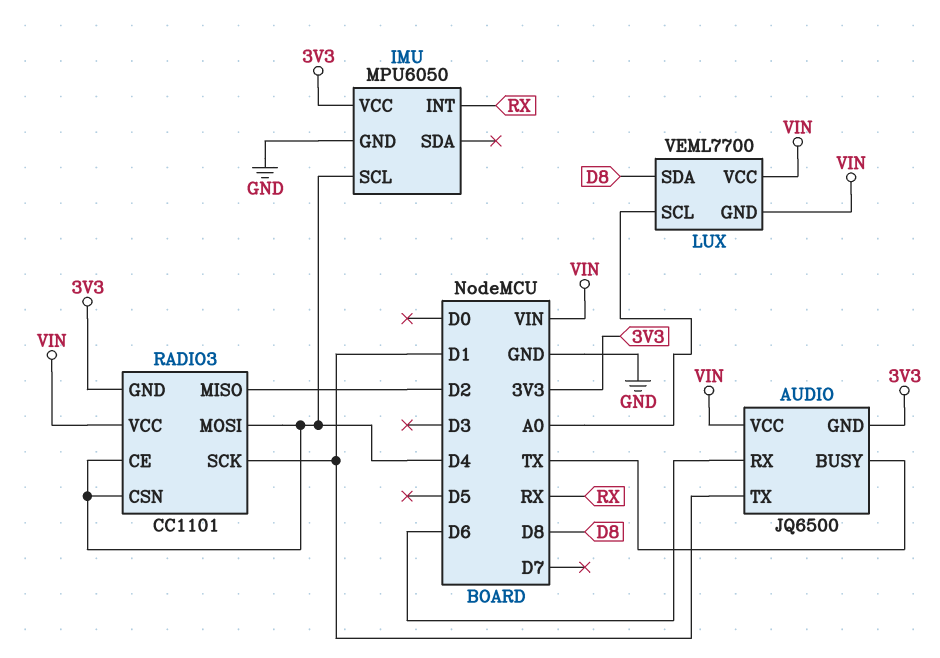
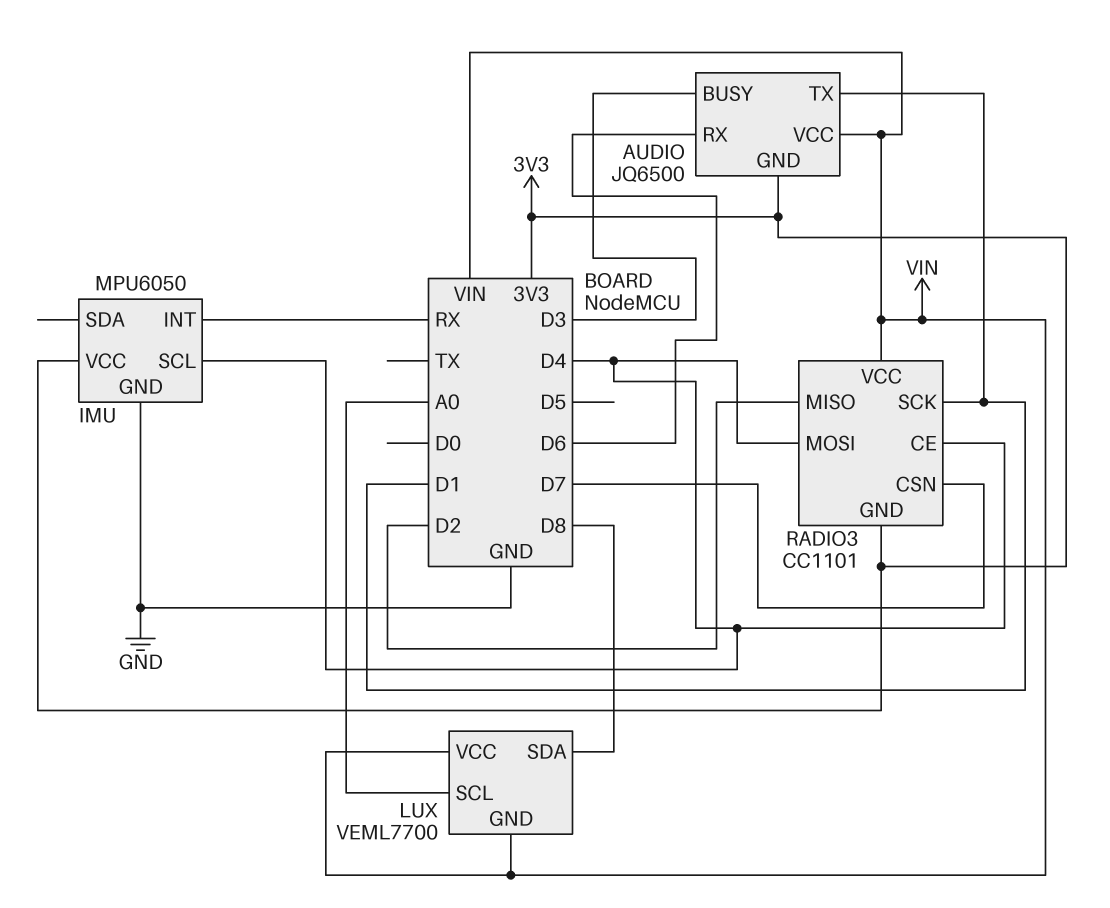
AUDIO pin BUSY: TX -> D3
RADIO3 pin CSN: D4 -> D7

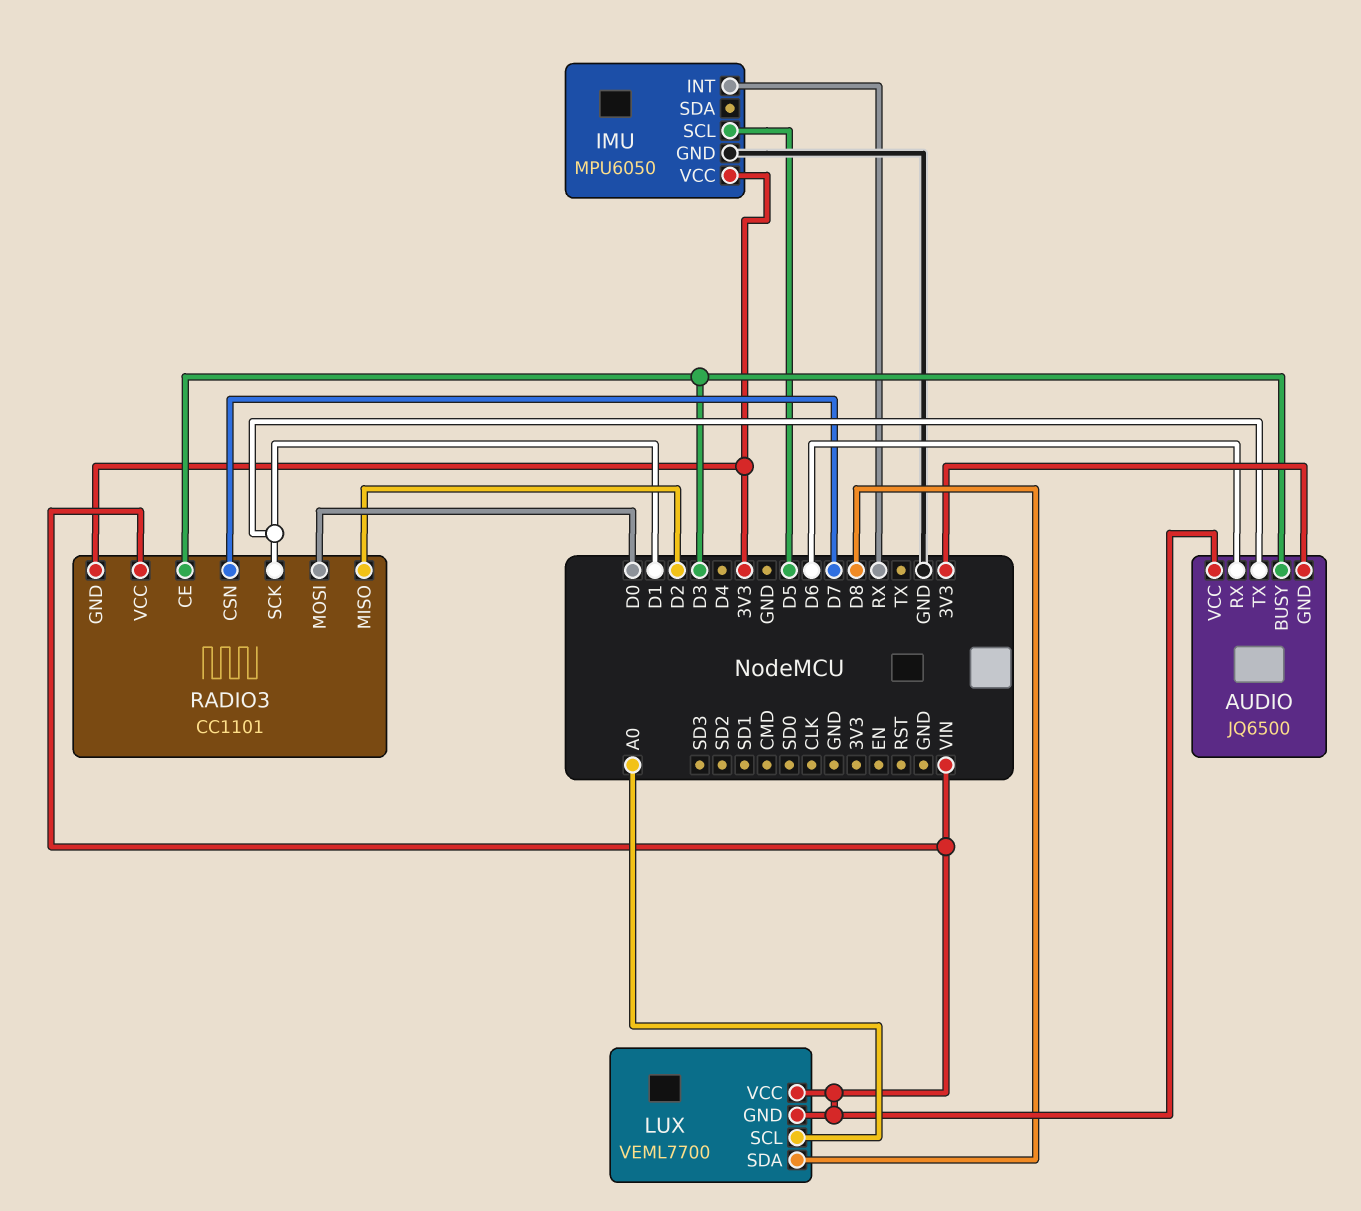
IMU pin SCL: D4 -> D5
RADIO3 pin CE: D4 -> D3
RADIO3 pin MOSI: D4 -> D0

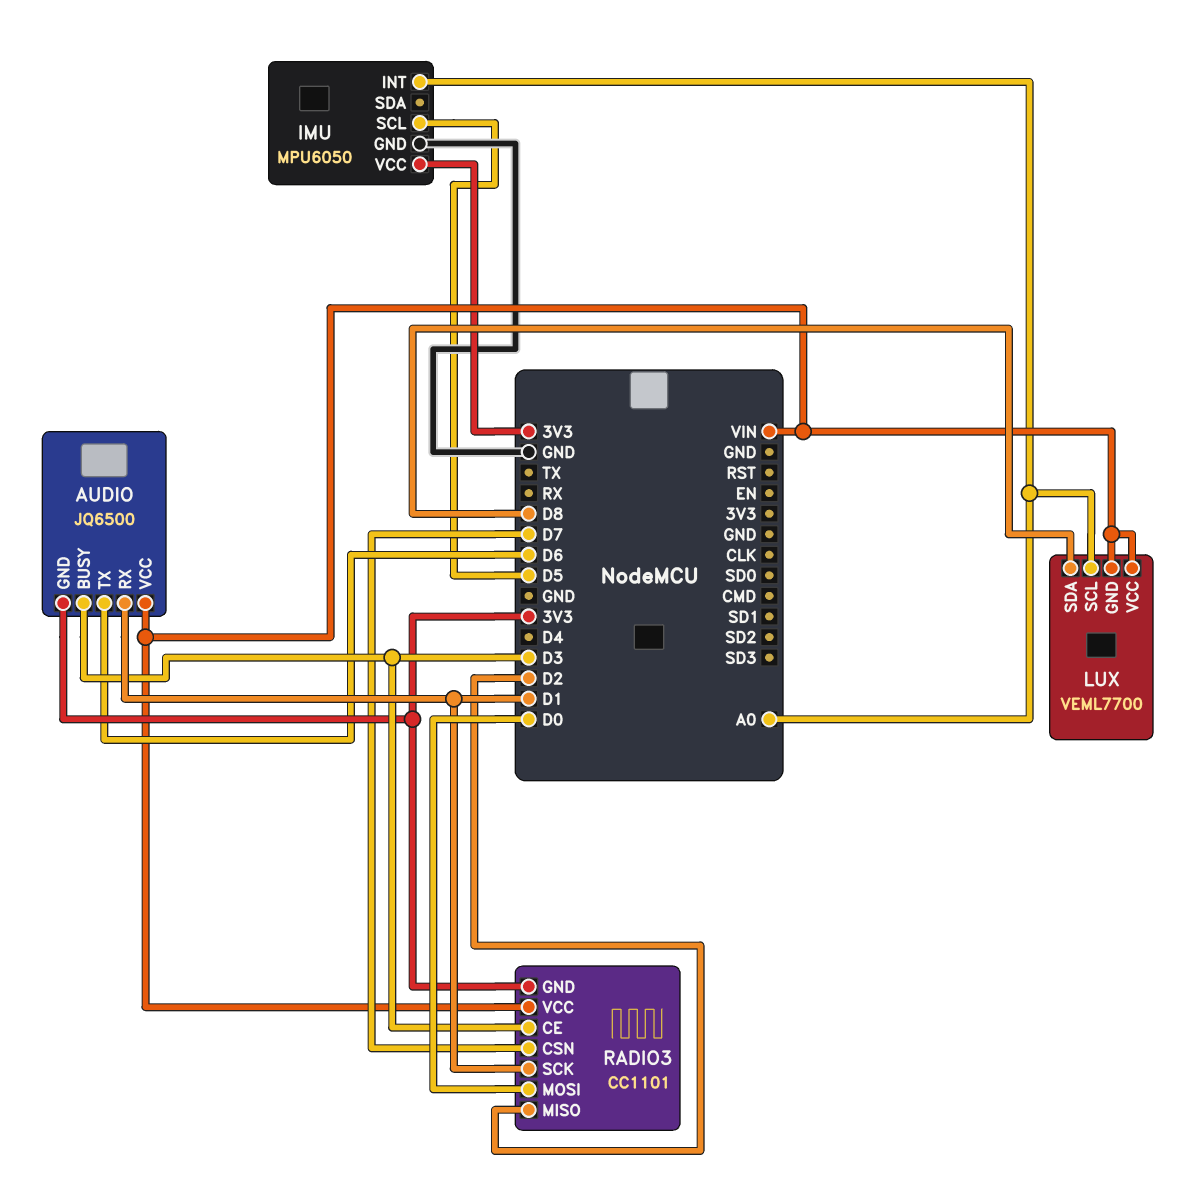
AUDIO pin RX: D6 -> D1
AUDIO pin TX: D1 -> D6
IMU pin INT: RX -> A0

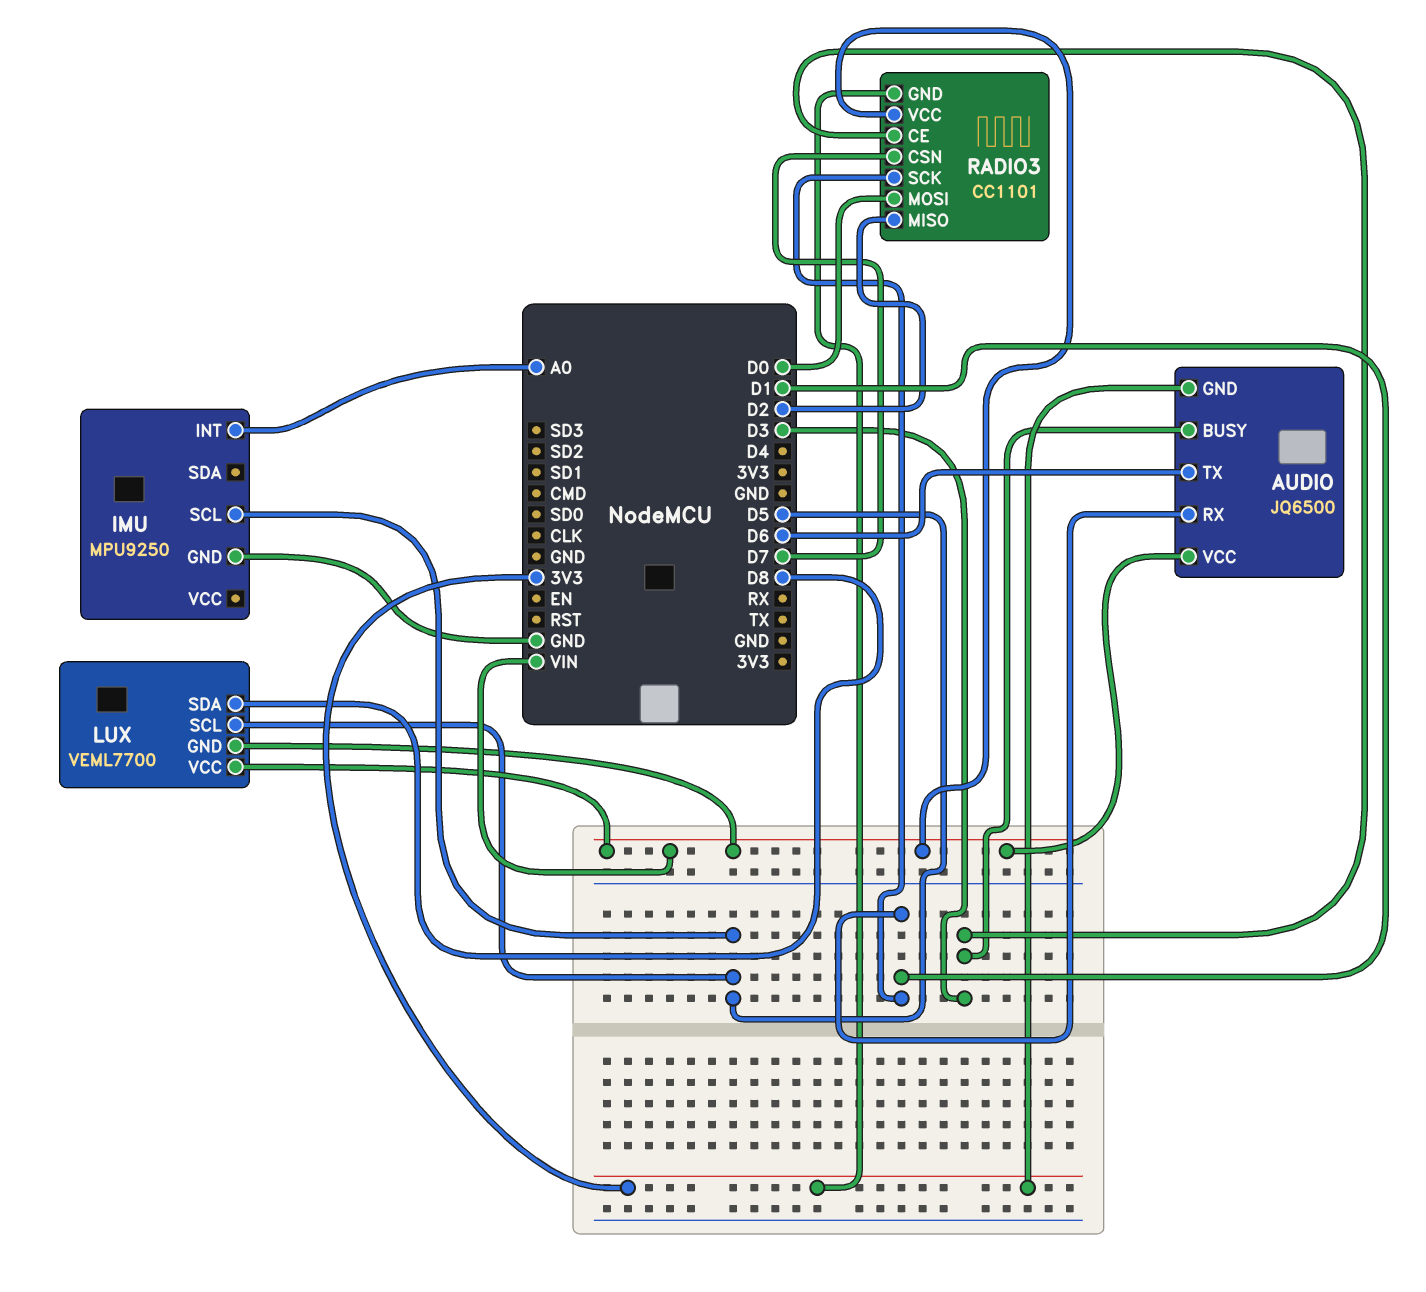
IMU: MPU6050 -> MPU9250
IMU pin VCC: 3V3 -> none
LUX pin SCL: A0 -> D5

